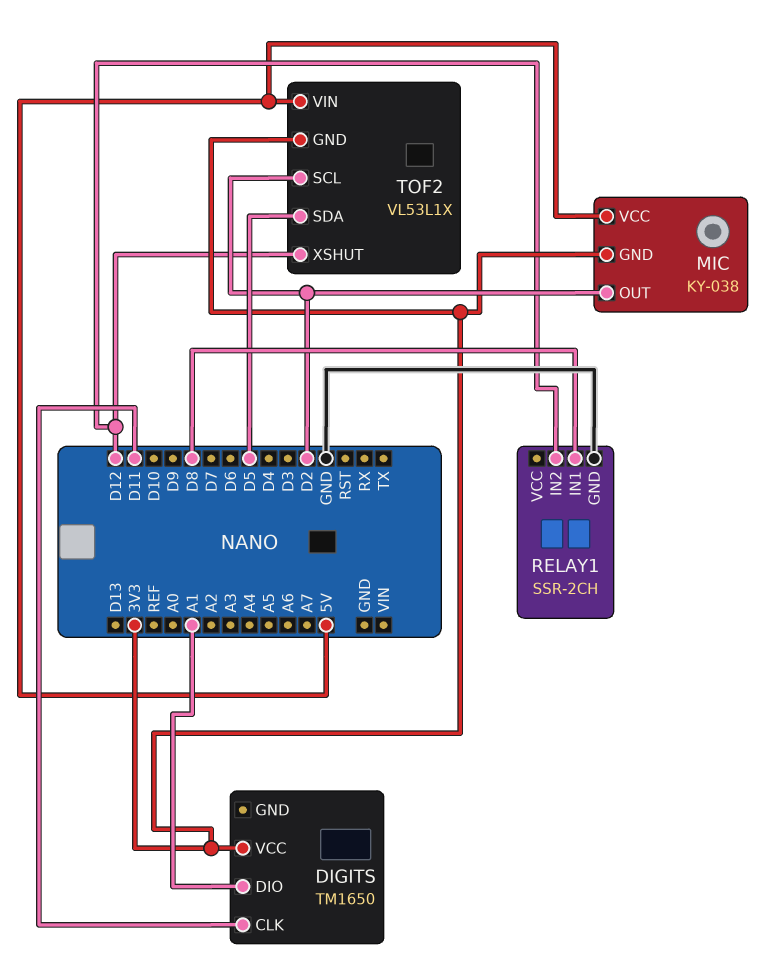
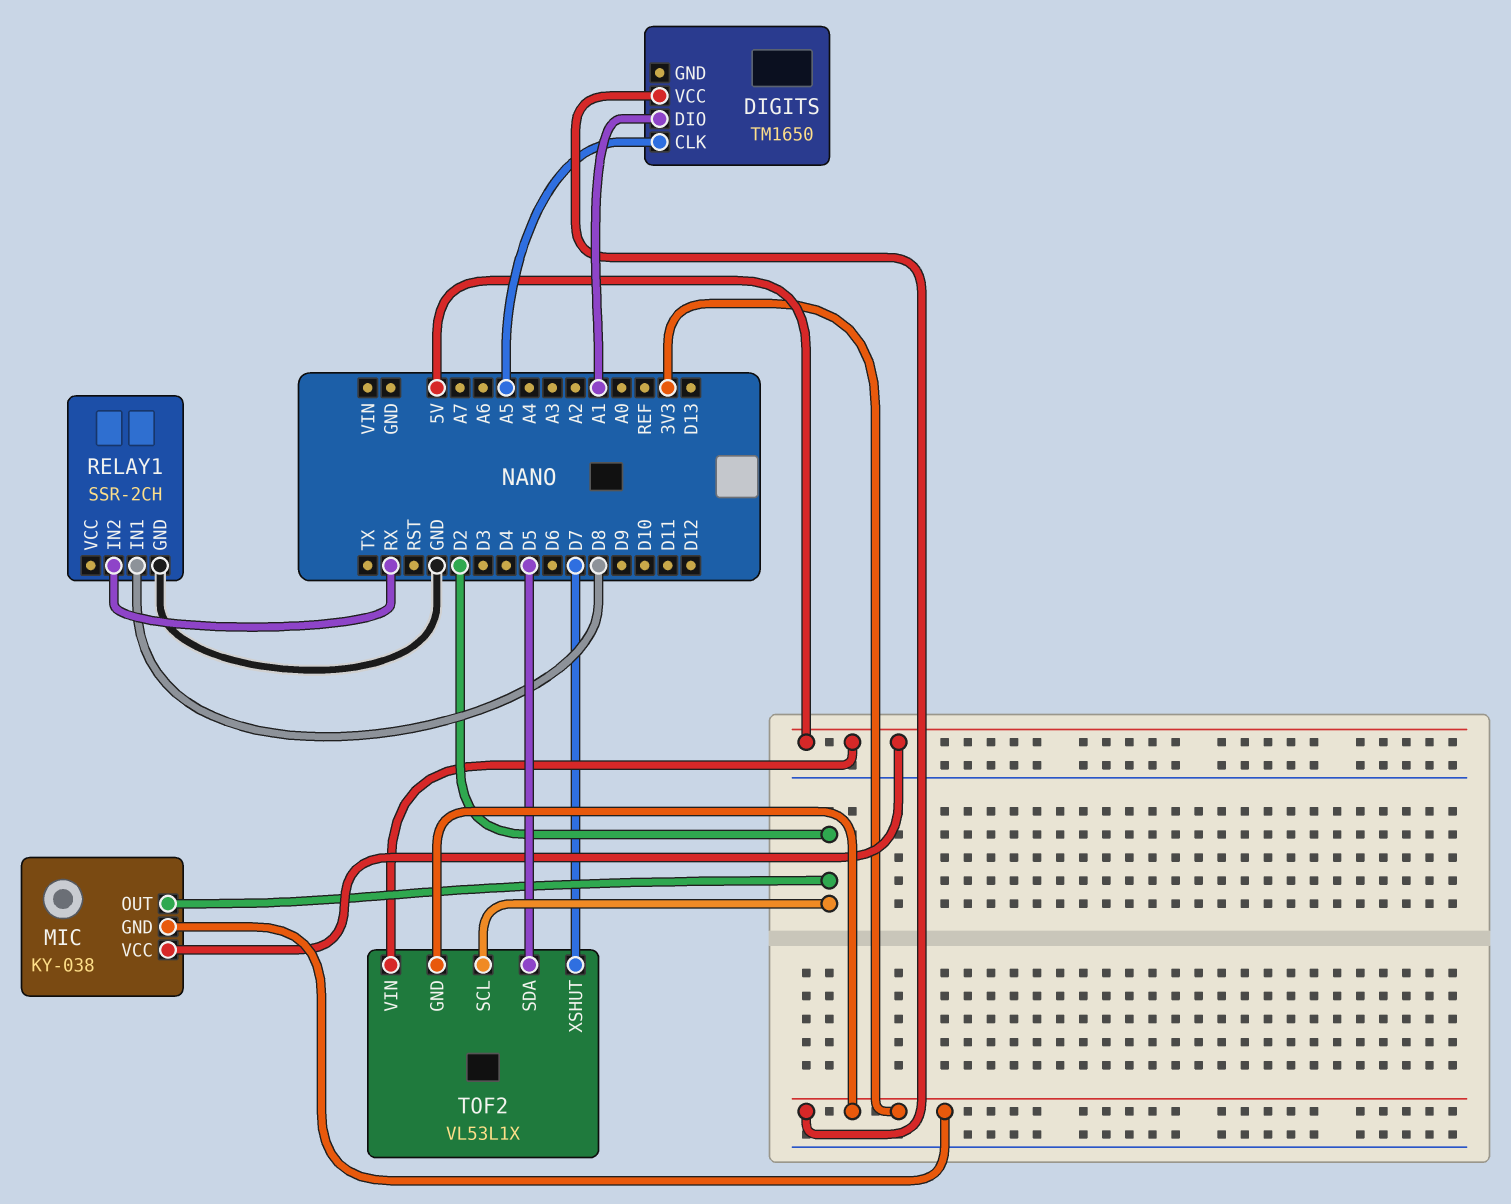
DIGITS pin CLK: D11 -> A5
RELAY1 pin IN2: D12 -> RX
TOF2 pin XSHUT: D12 -> D7

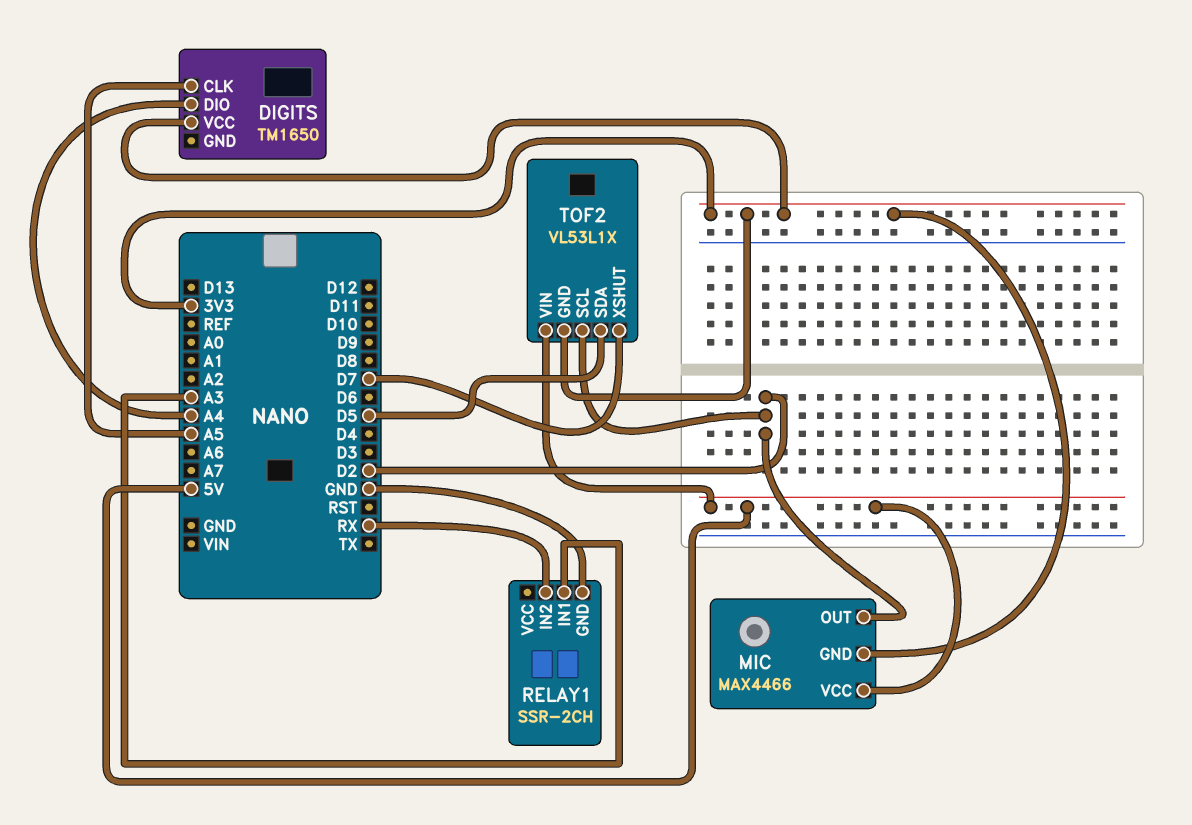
DIGITS pin DIO: A1 -> A4
MIC: KY-038 -> MAX4466
RELAY1 pin IN1: D8 -> A3

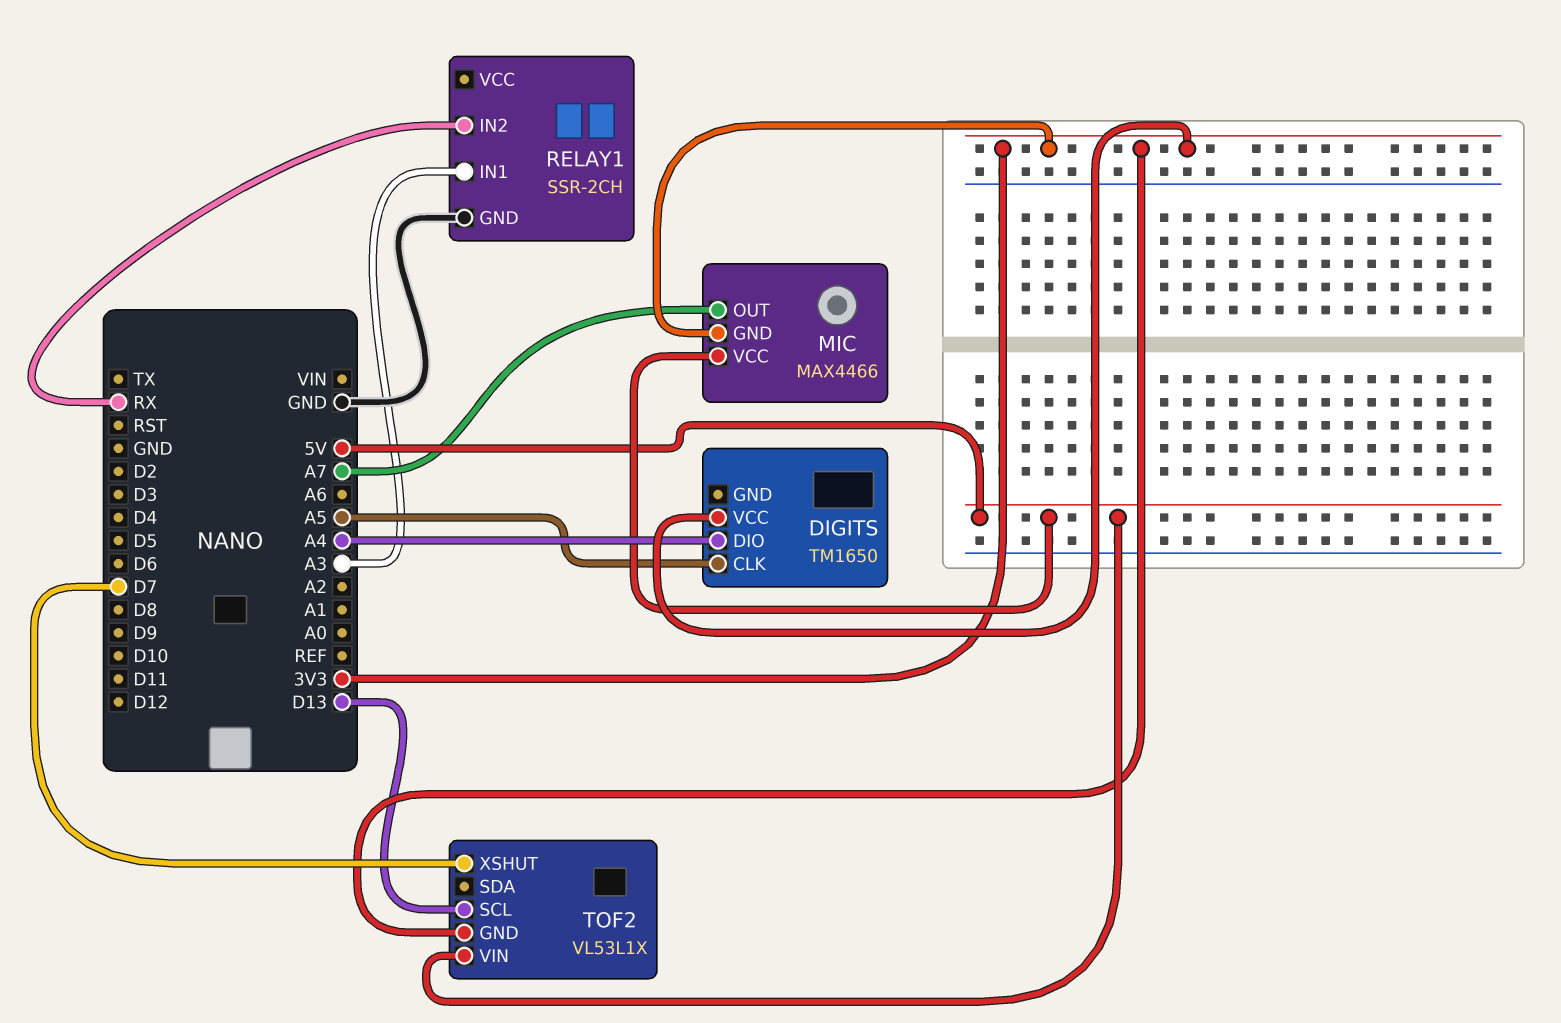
MIC pin OUT: D2 -> A7
TOF2 pin SCL: D2 -> D13
TOF2 pin SDA: D5 -> none

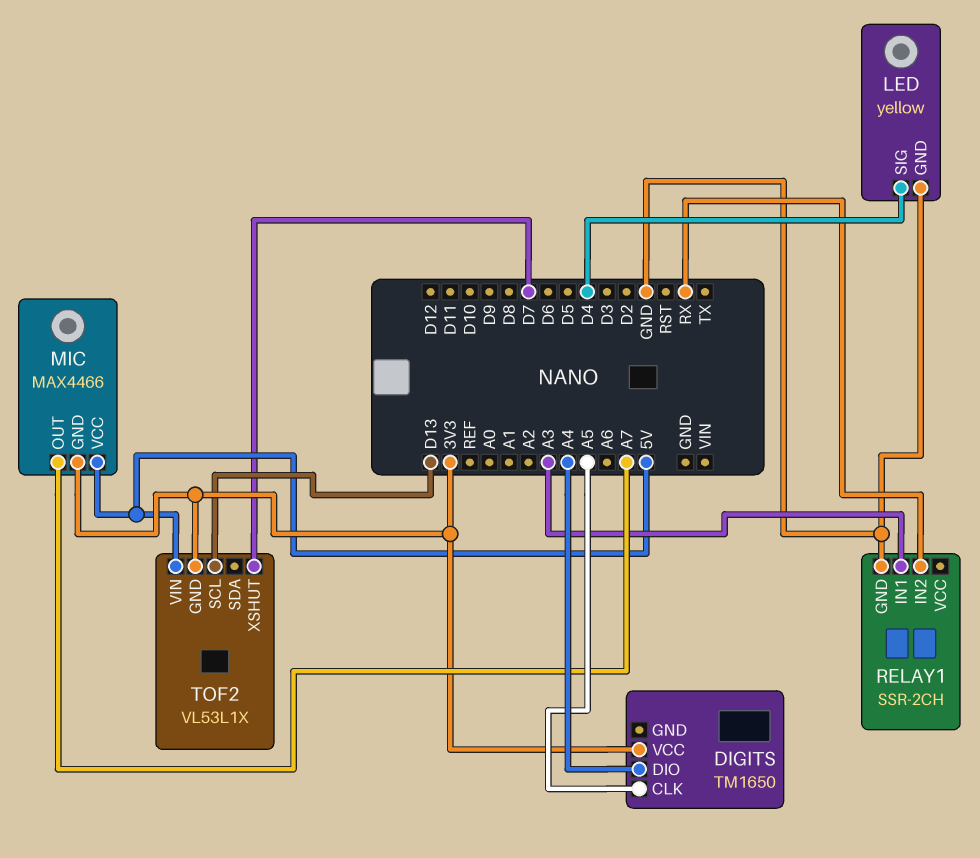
LED: none -> yellow
LED pin GND: none -> GND
LED pin SIG: none -> D4

